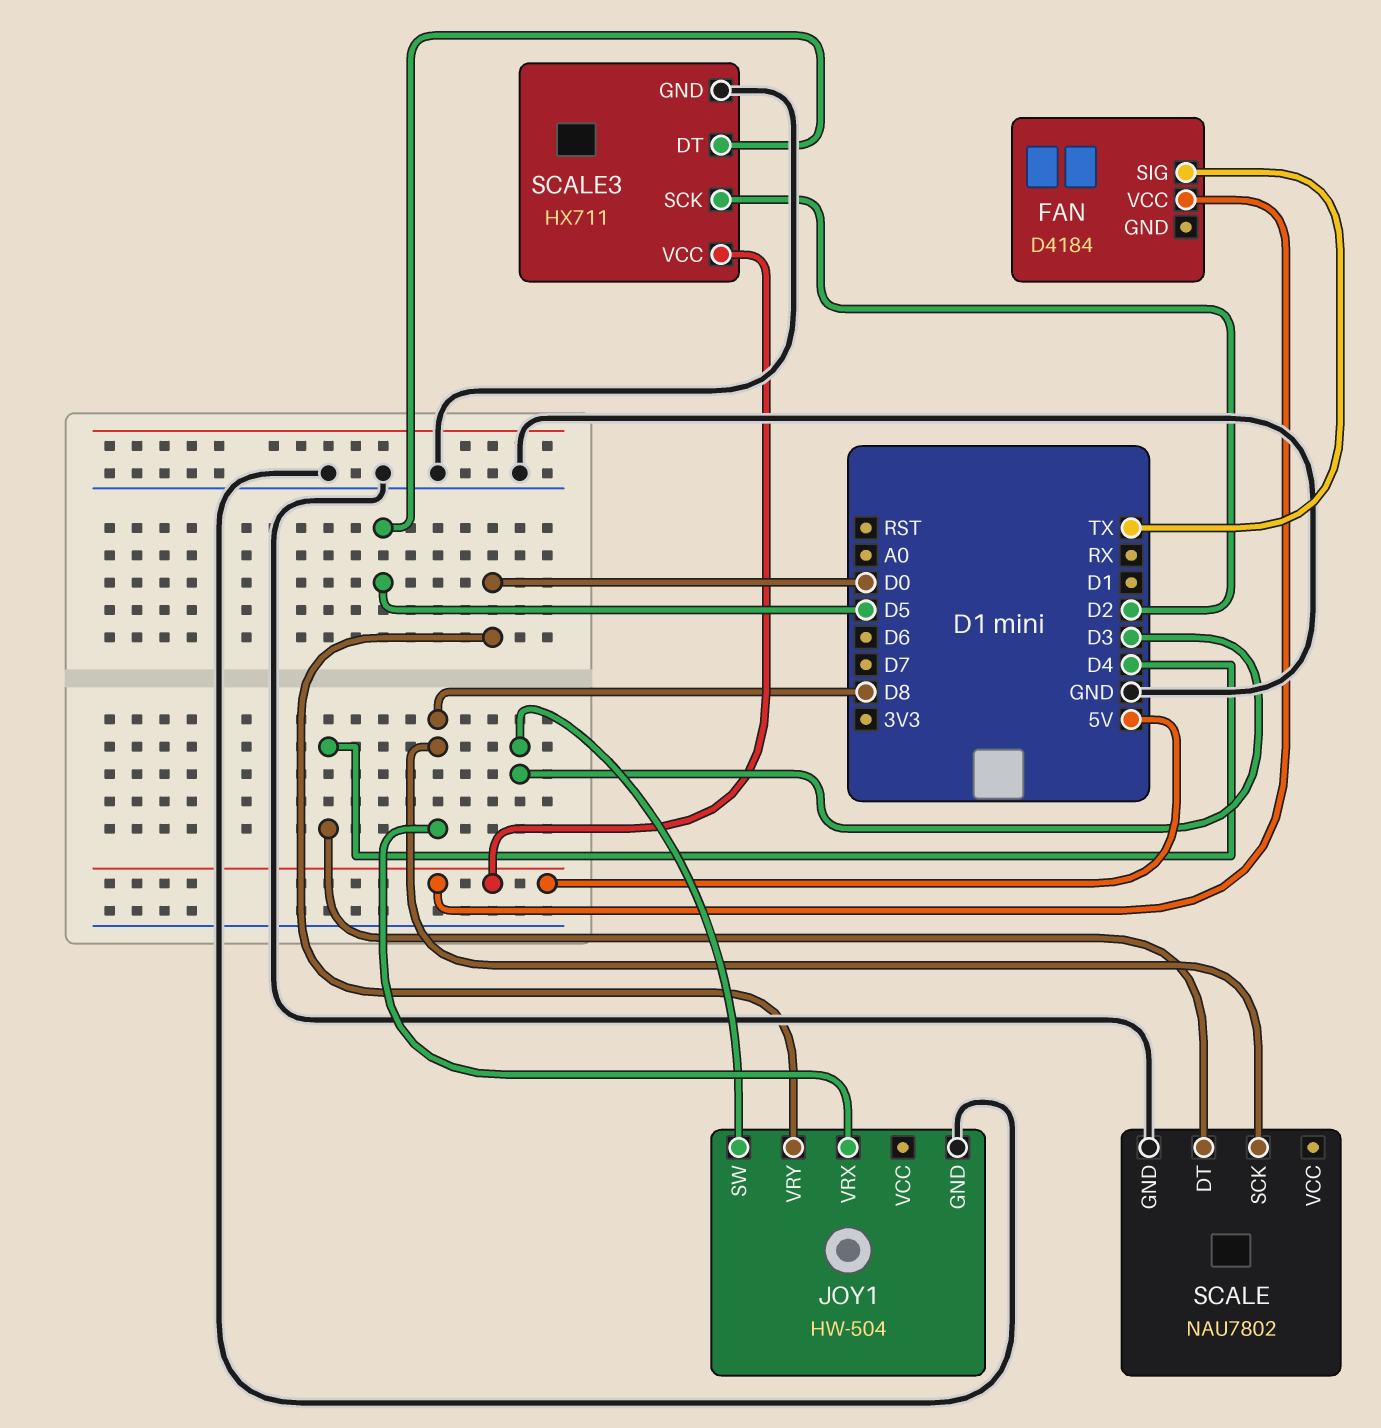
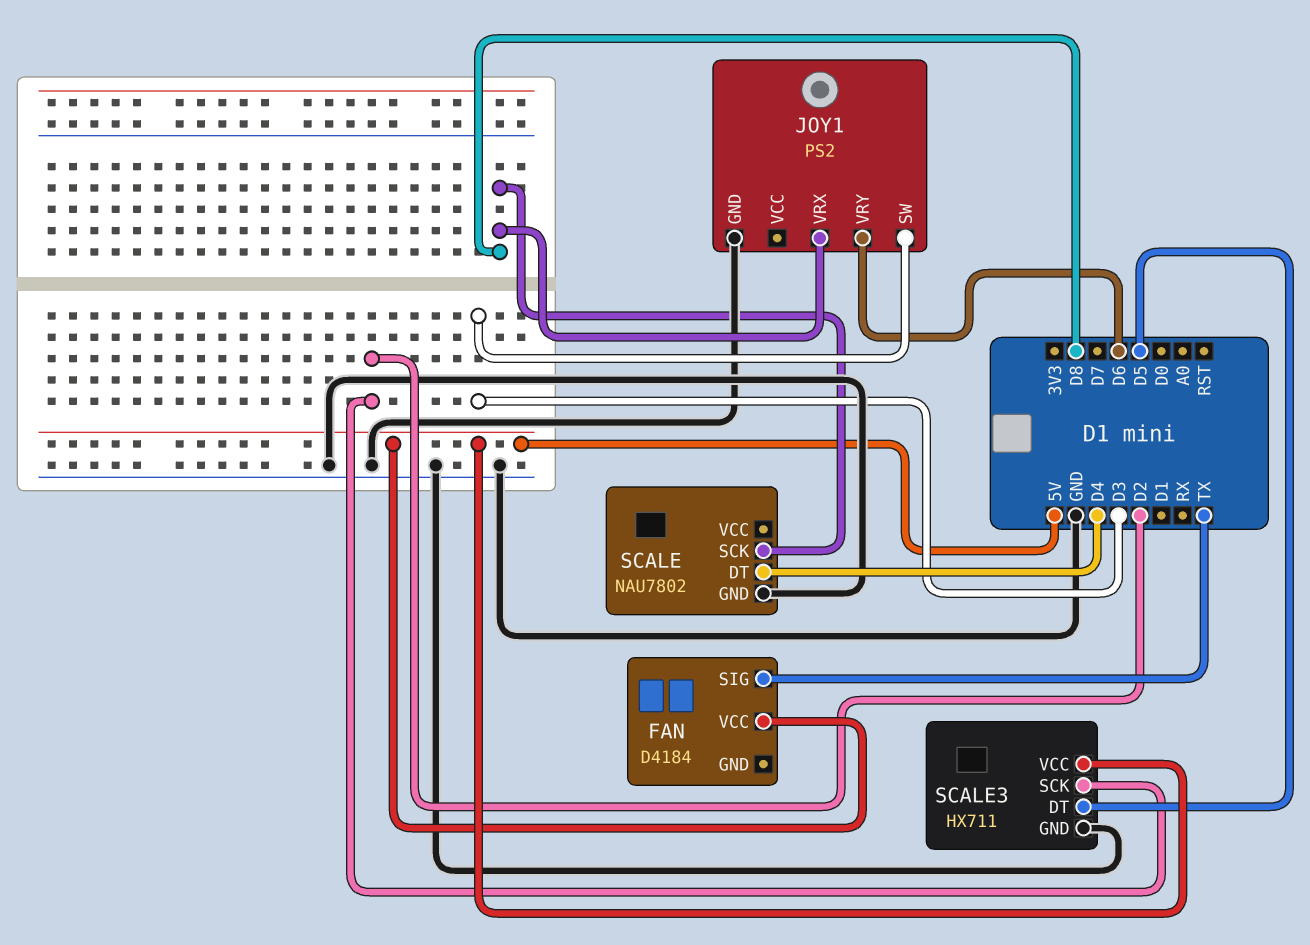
JOY1: HW-504 -> PS2
JOY1 pin VRY: D0 -> D6

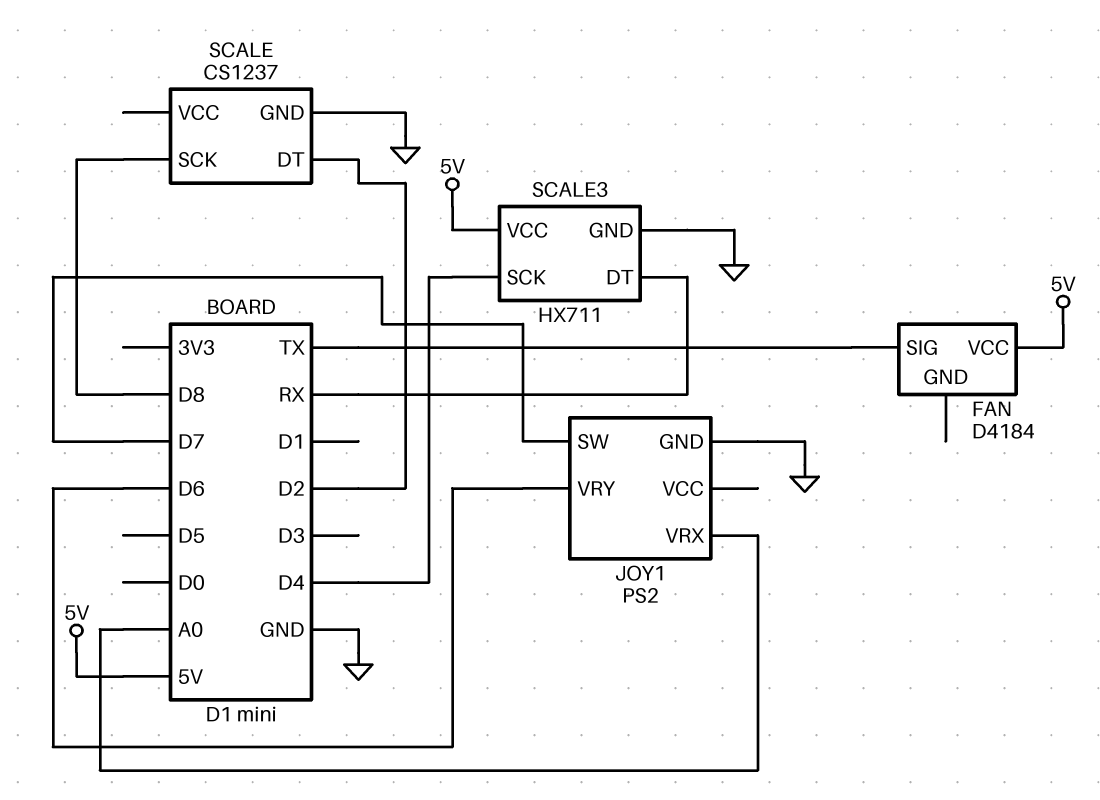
JOY1 pin SW: D3 -> D7
JOY1 pin VRX: D8 -> A0
SCALE: NAU7802 -> CS1237
SCALE pin DT: D4 -> D2
SCALE3 pin DT: D5 -> RX
SCALE3 pin SCK: D2 -> D4

